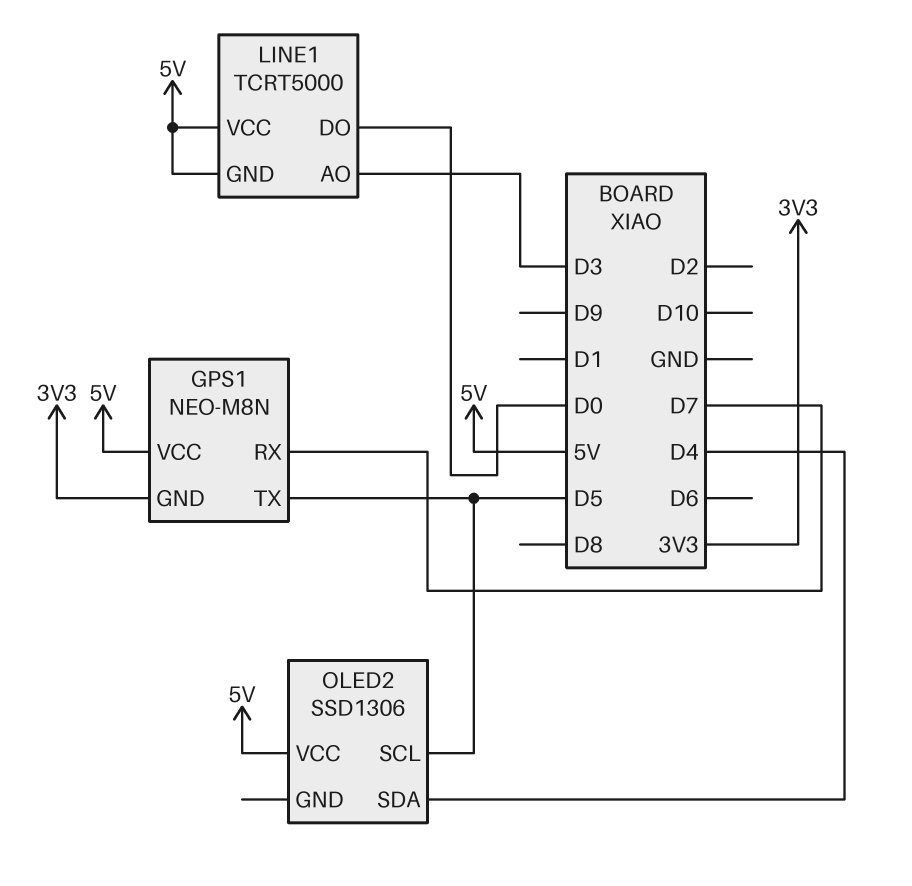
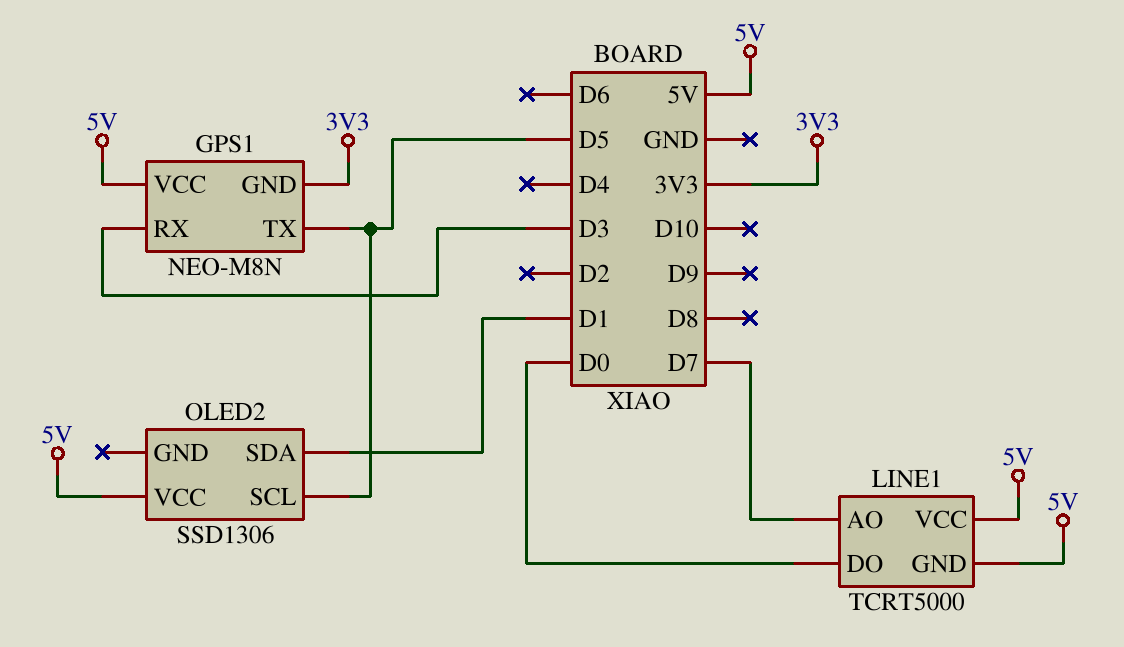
GPS1 pin RX: D7 -> D3
LINE1 pin AO: D3 -> D7
OLED2 pin SDA: D4 -> D1

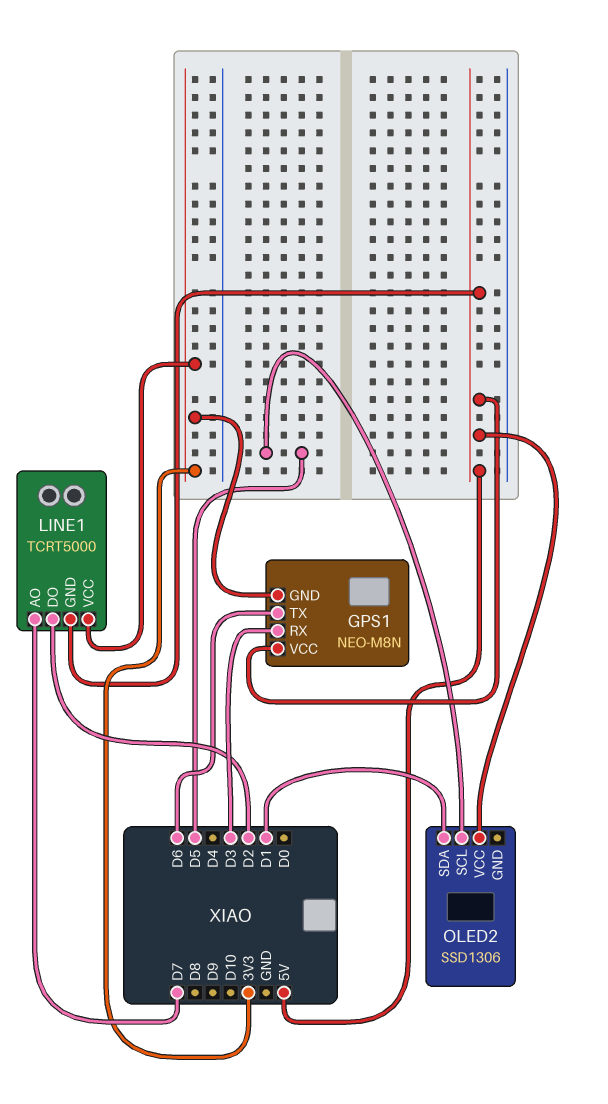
GPS1 pin TX: D5 -> D6
LINE1 pin DO: D0 -> D2
LINE1 pin VCC: 5V -> 3V3

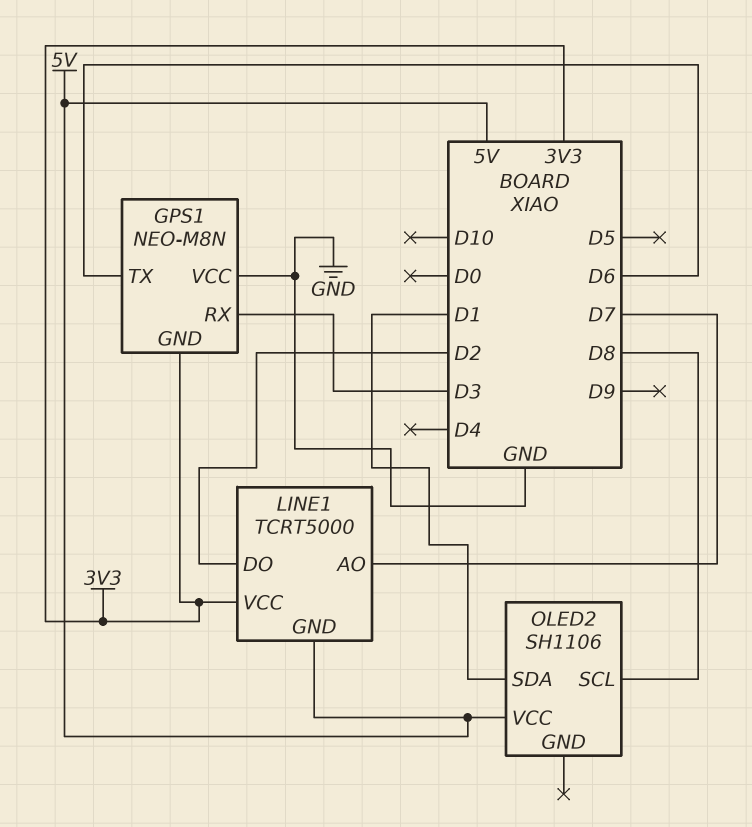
GPS1 pin VCC: 5V -> GND
OLED2: SSD1306 -> SH1106
OLED2 pin SCL: D5 -> D8

